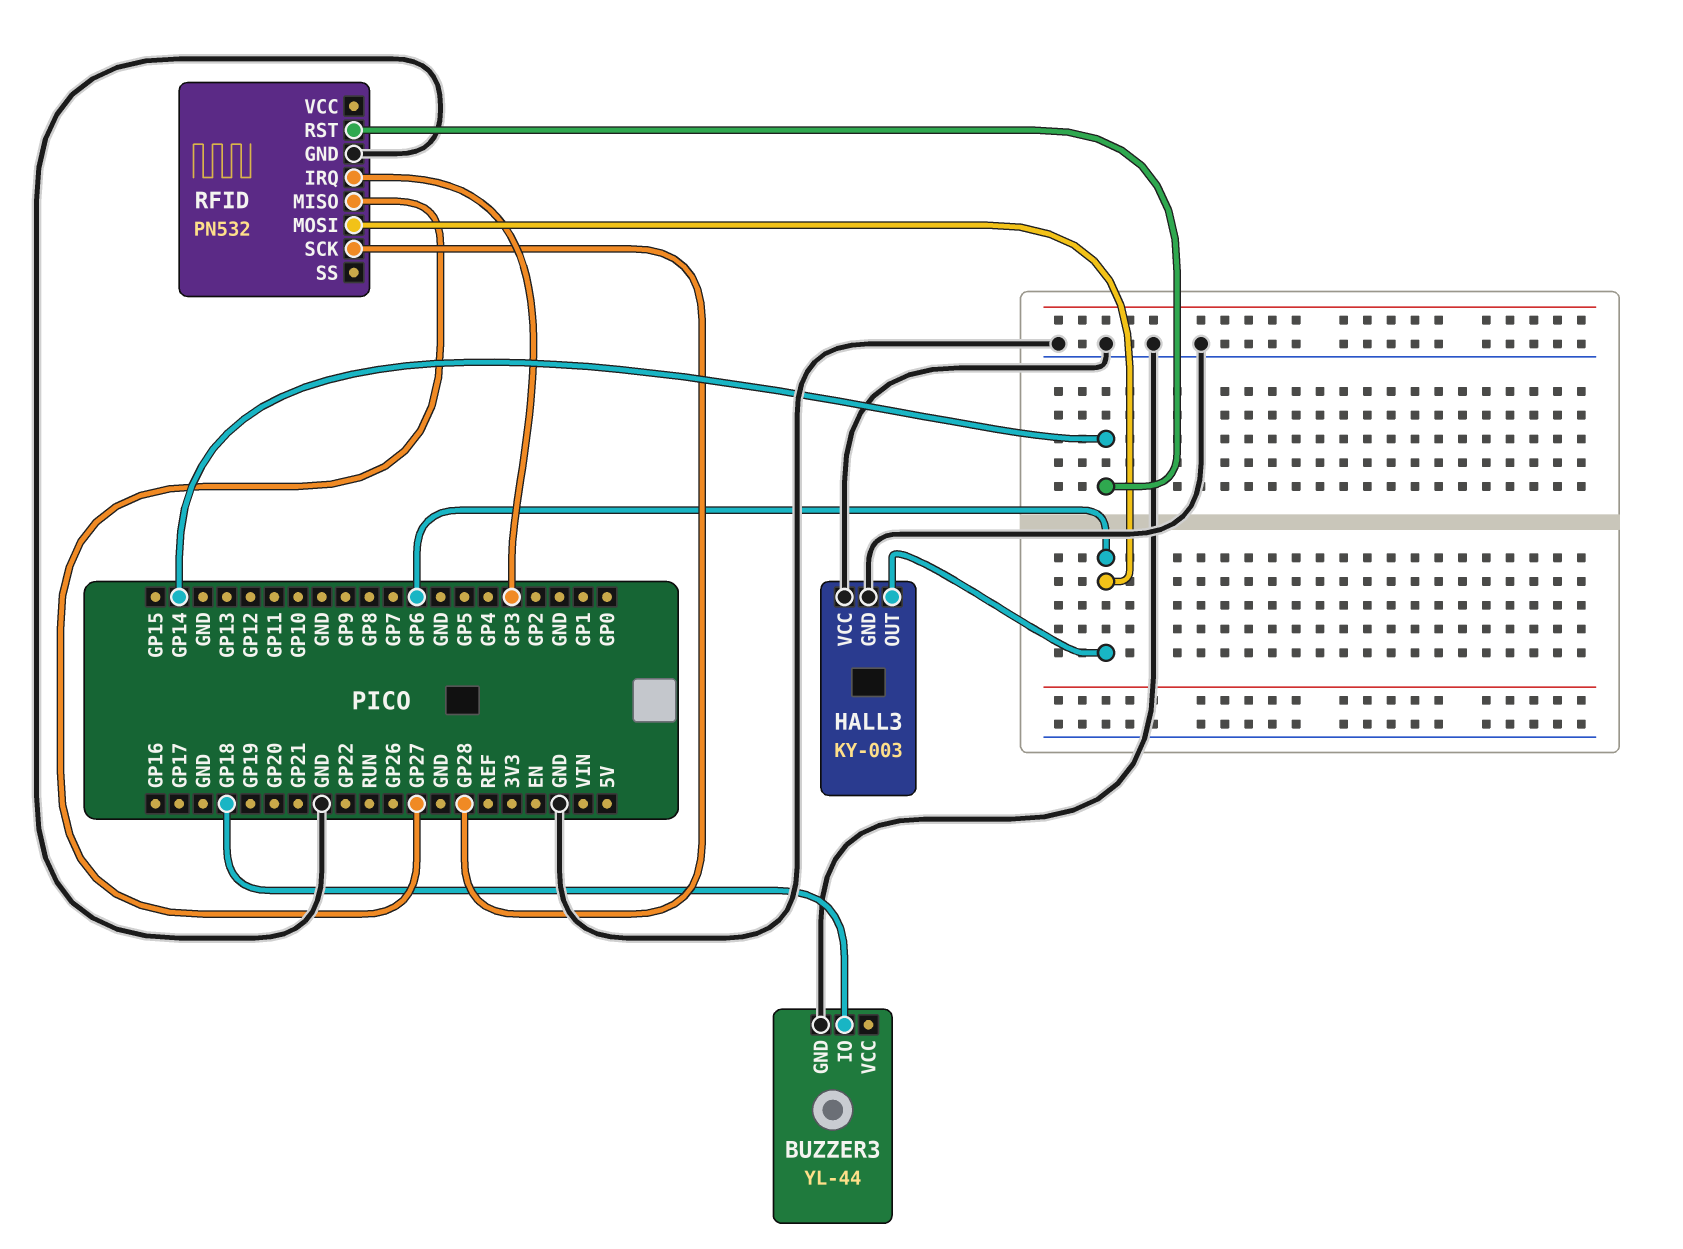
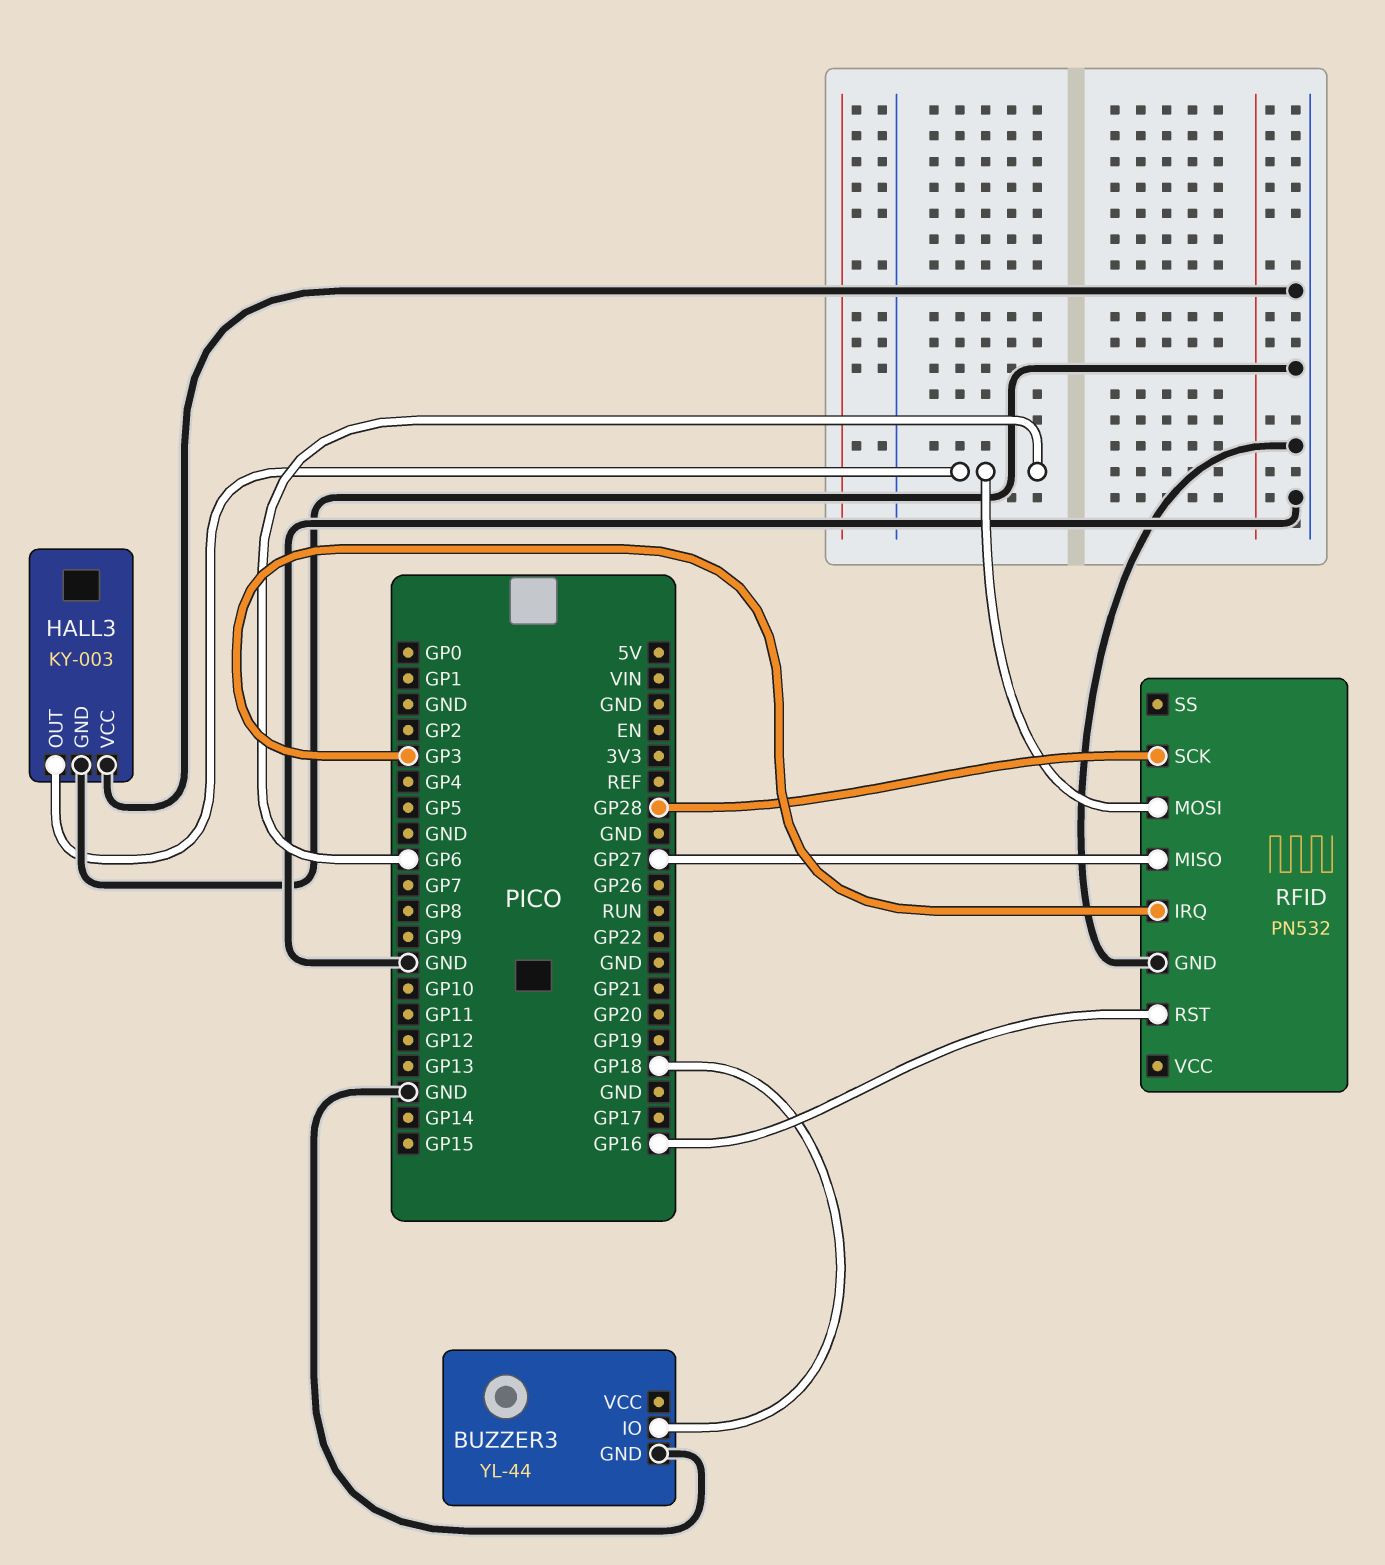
RFID pin RST: GP14 -> GP16

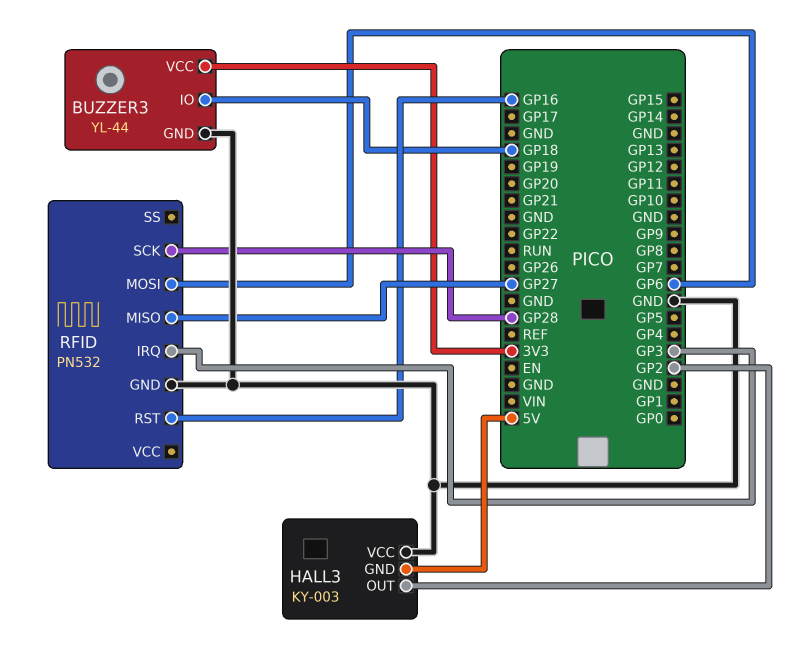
BUZZER3 pin VCC: none -> 3V3
HALL3 pin GND: GND -> 5V
HALL3 pin OUT: GP6 -> GP2

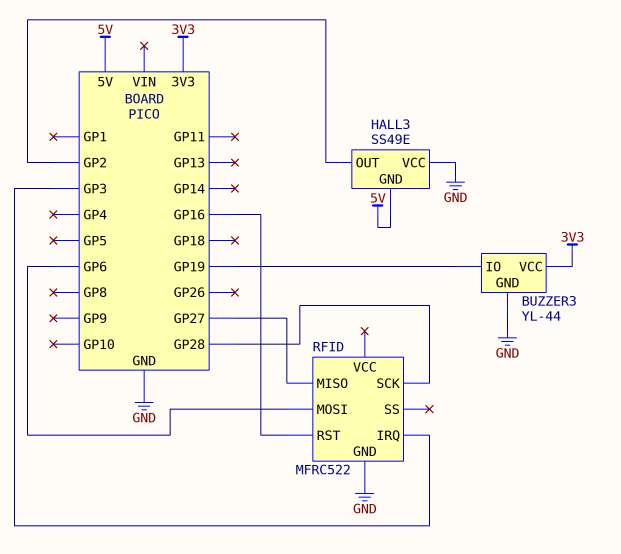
BUZZER3 pin IO: GP18 -> GP19
HALL3: KY-003 -> SS49E
RFID: PN532 -> MFRC522

